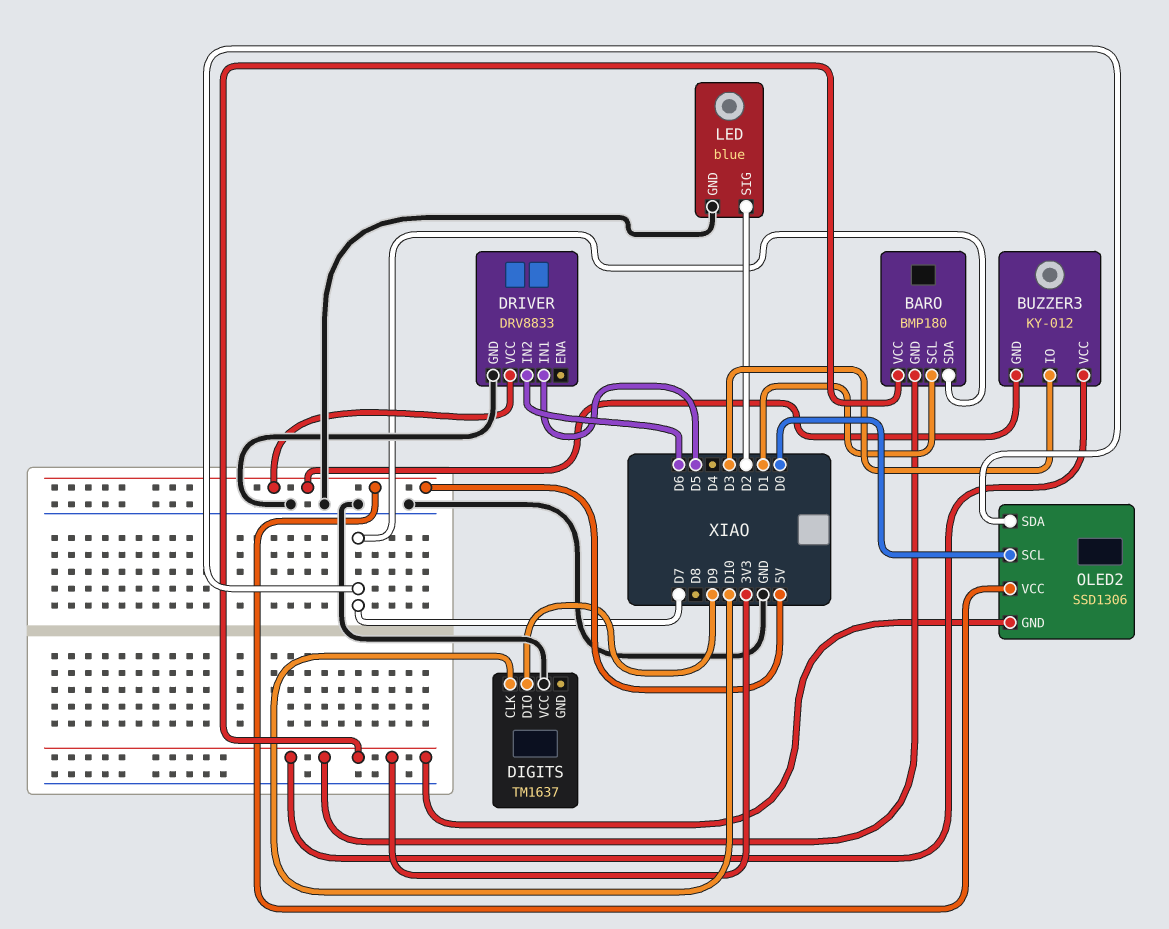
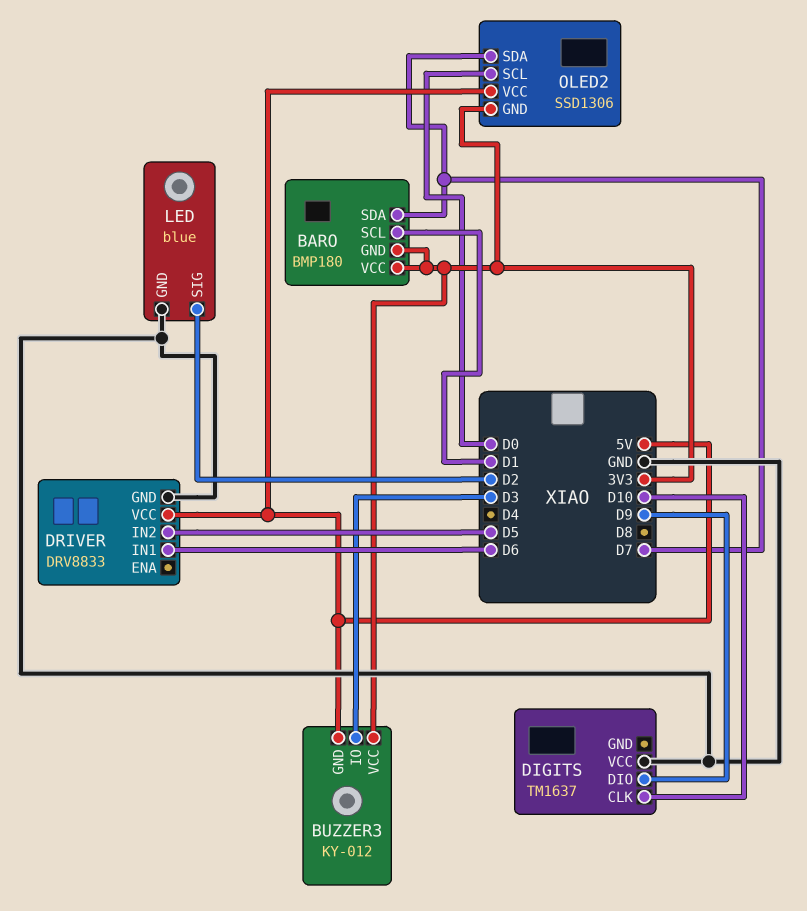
DRIVER pin IN1: D5 -> D6
DRIVER pin IN2: D6 -> D5

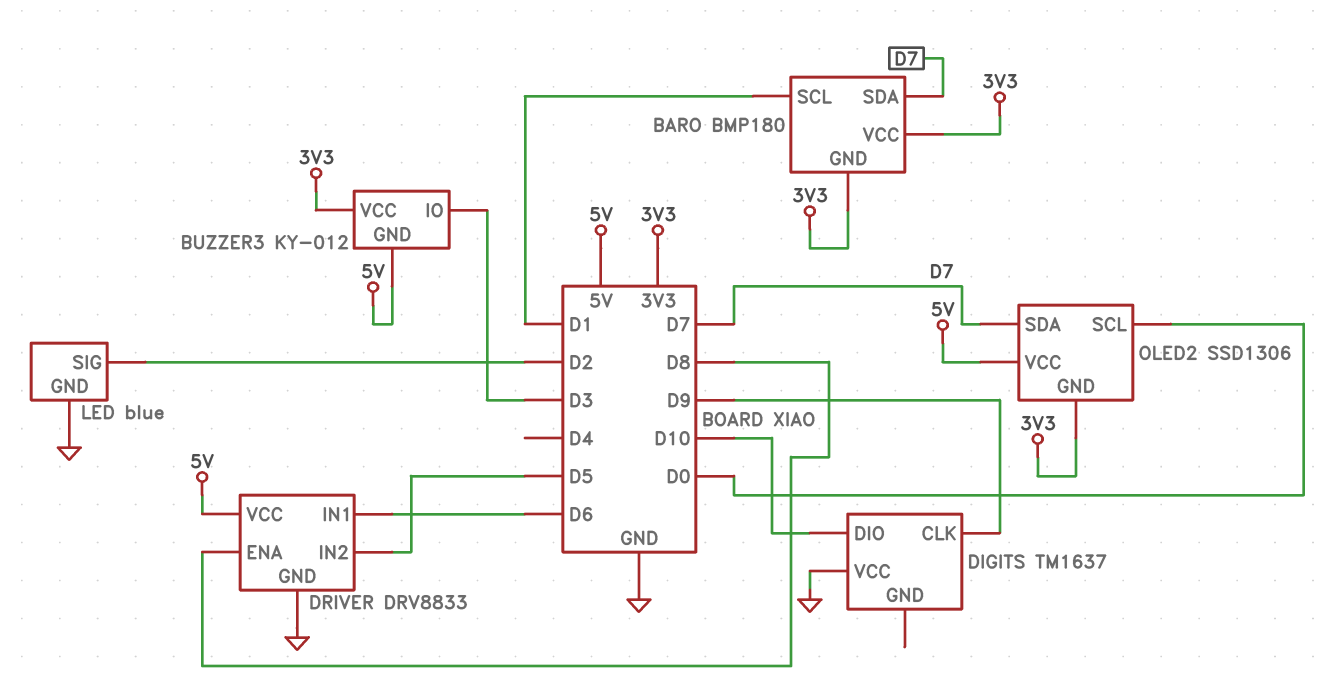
DIGITS pin CLK: D10 -> D9
DIGITS pin DIO: D9 -> D10
DRIVER pin ENA: none -> D8

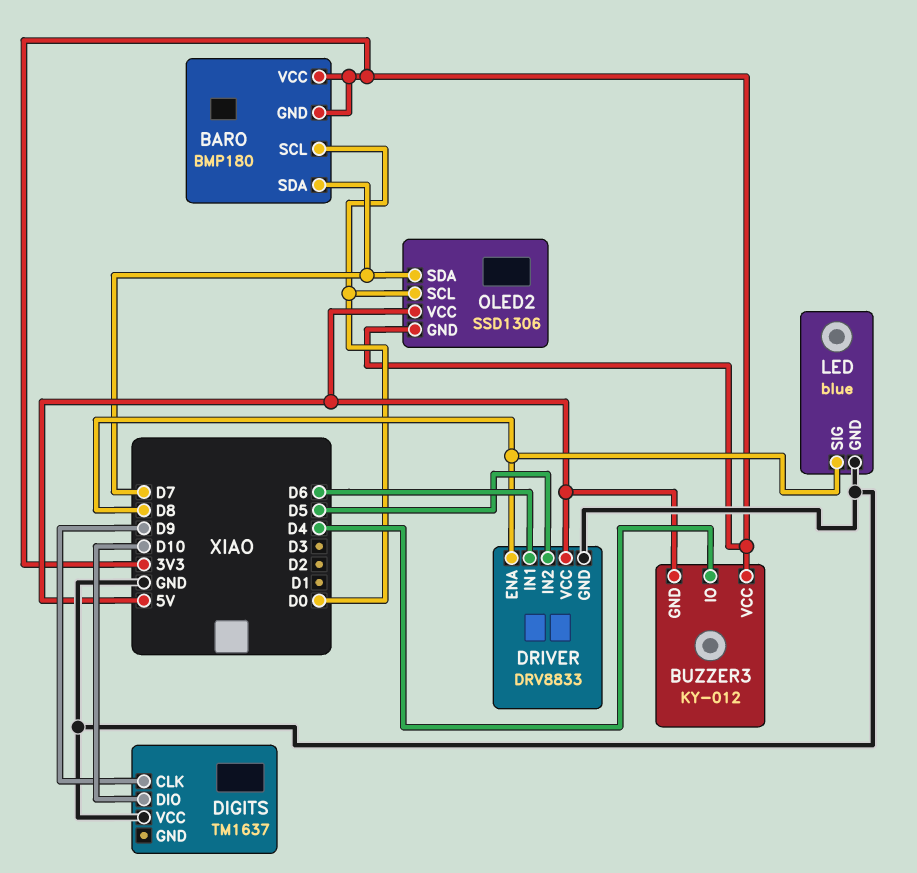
BARO pin SCL: D1 -> D0
BUZZER3 pin IO: D3 -> D4
LED pin SIG: D2 -> D8

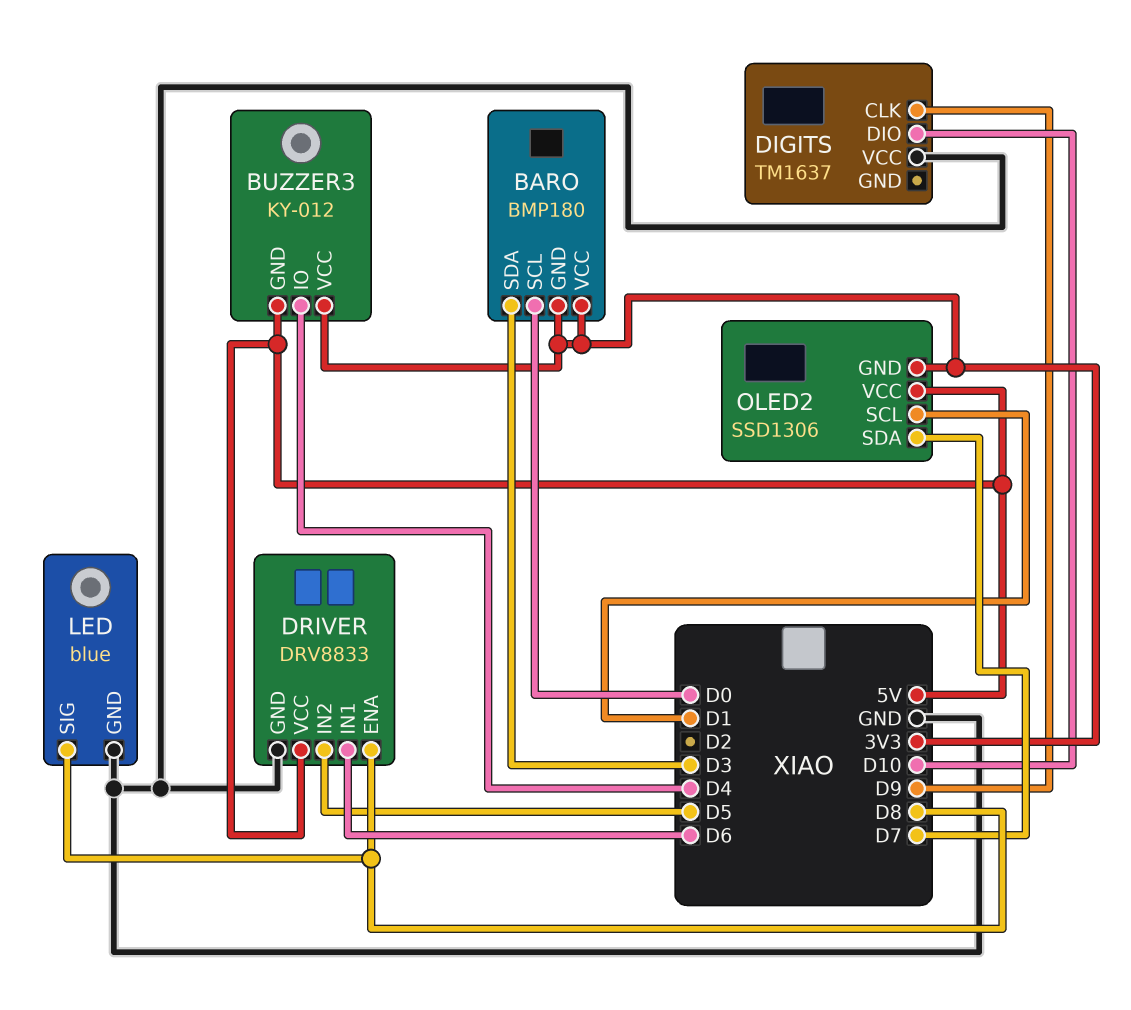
BARO pin SDA: D7 -> D3
OLED2 pin SCL: D0 -> D1

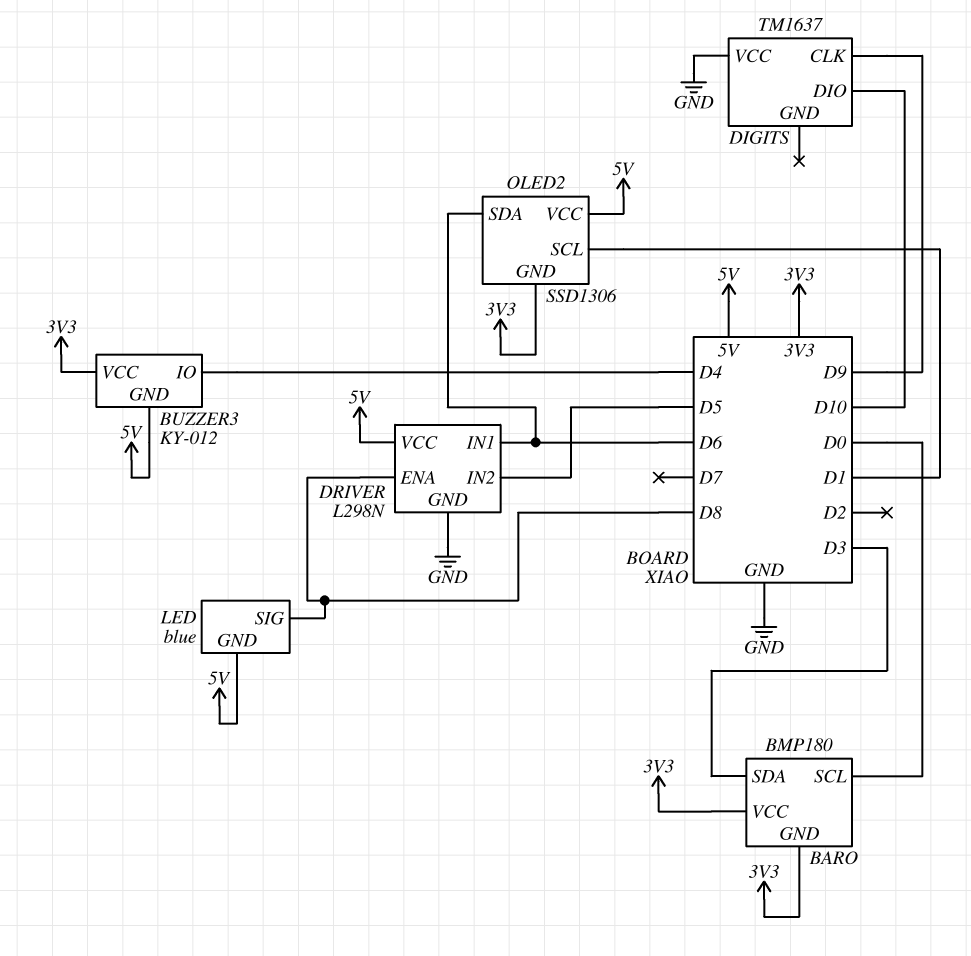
DRIVER: DRV8833 -> L298N
LED pin GND: GND -> 5V
OLED2 pin SDA: D7 -> D6

